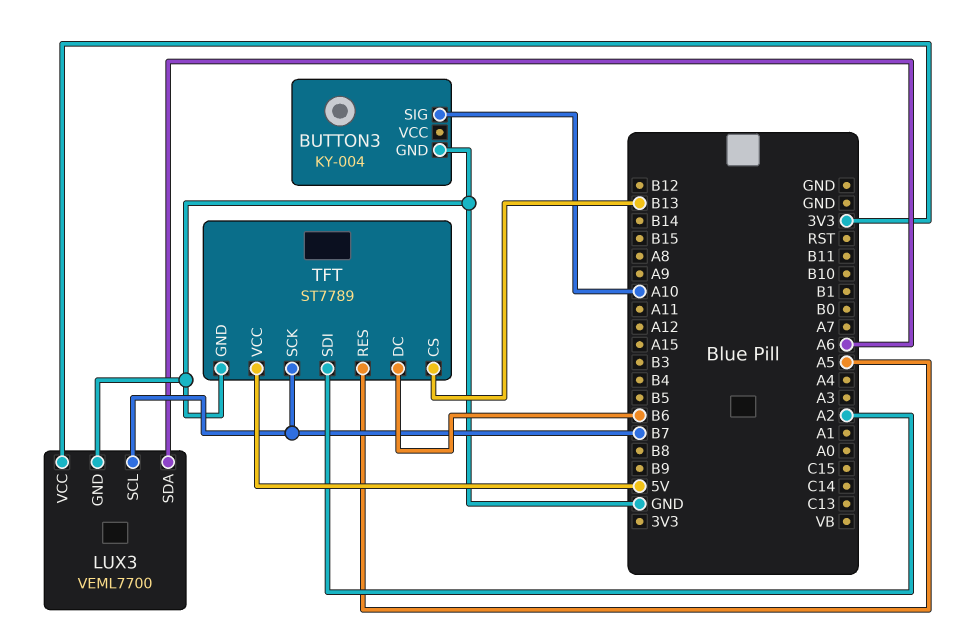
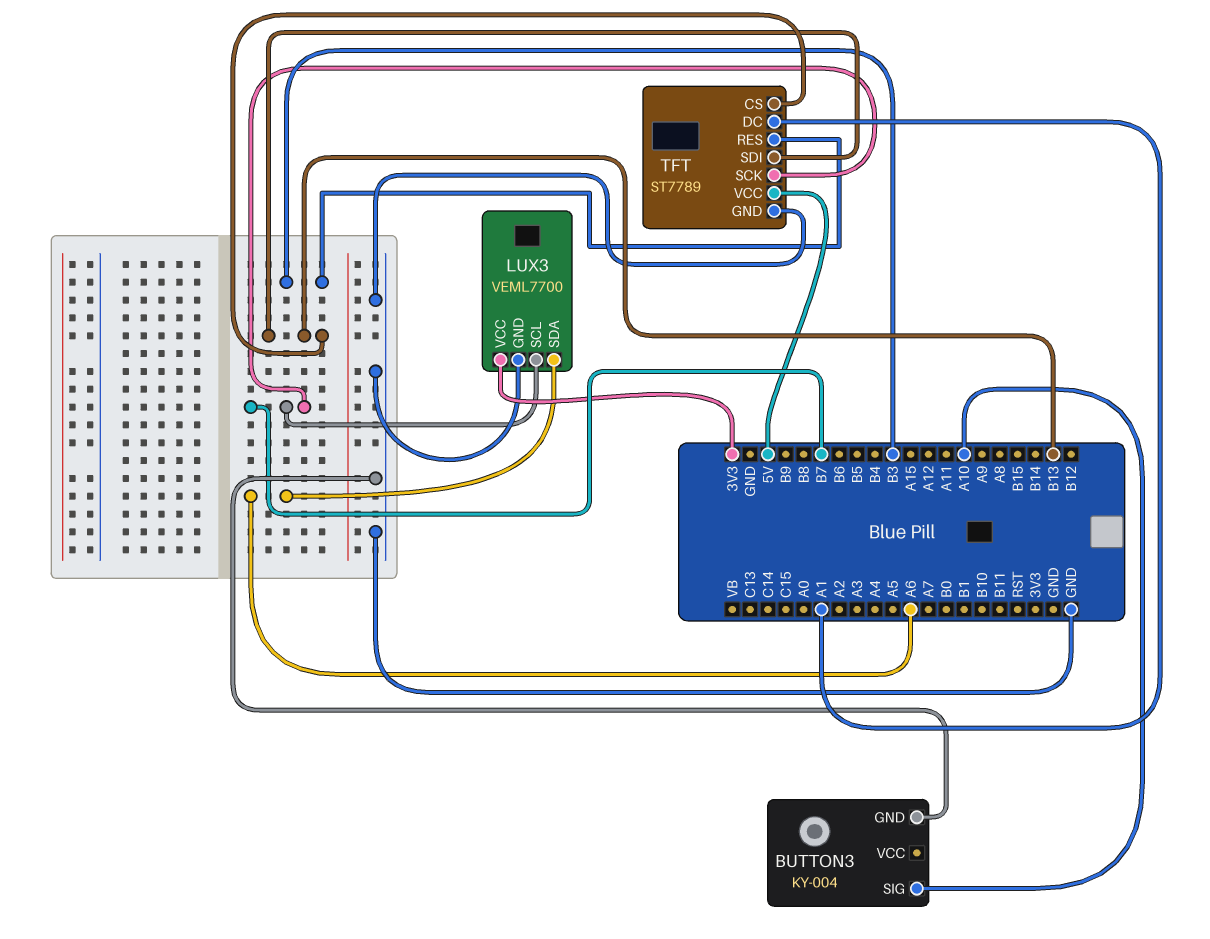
TFT pin DC: B6 -> A1
TFT pin RES: A5 -> B3
TFT pin SDI: A2 -> B13

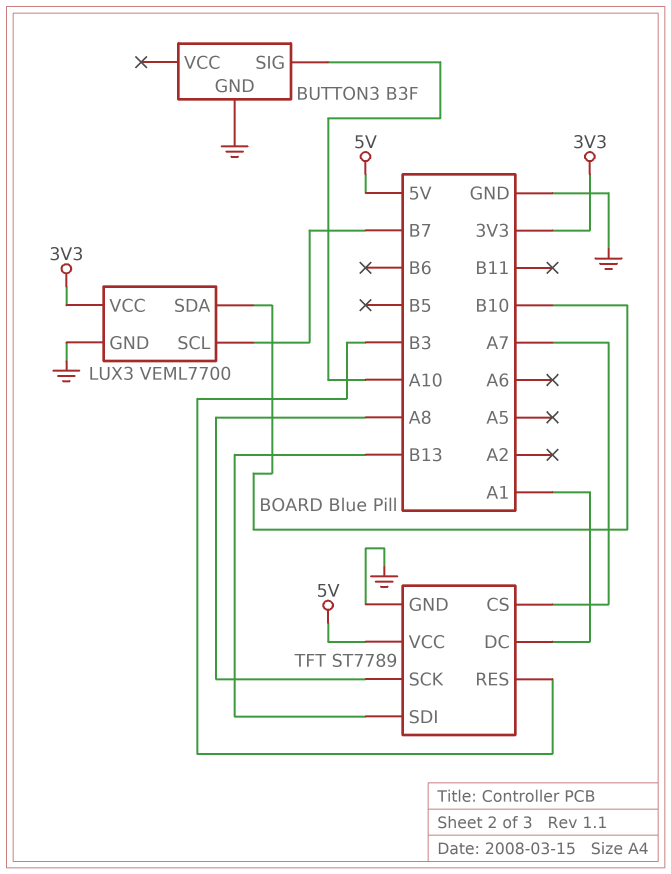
BUTTON3: KY-004 -> B3F
LUX3 pin SDA: A6 -> B10
TFT pin CS: B13 -> A7
TFT pin SCK: B7 -> A8

